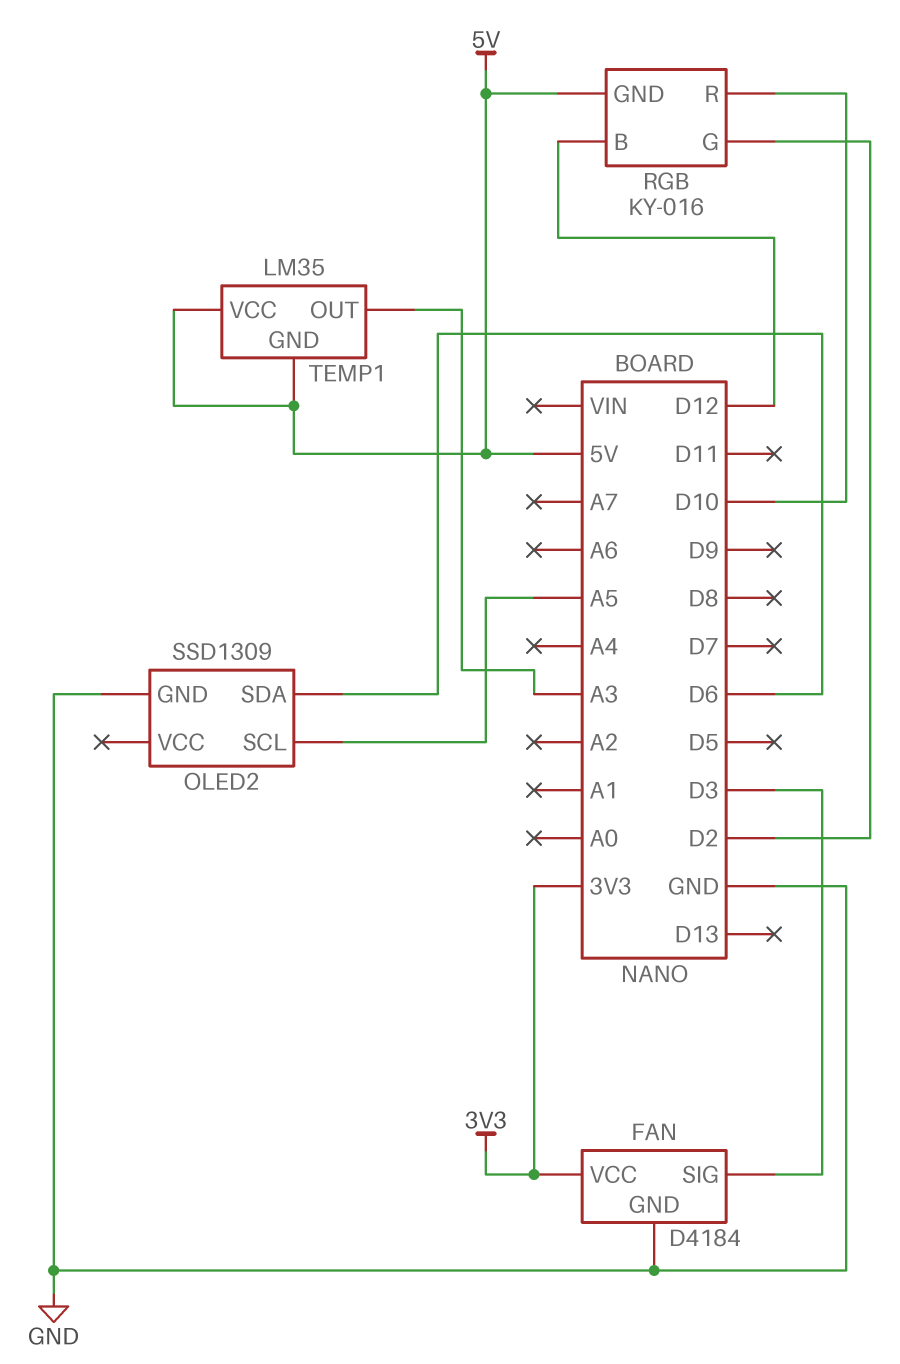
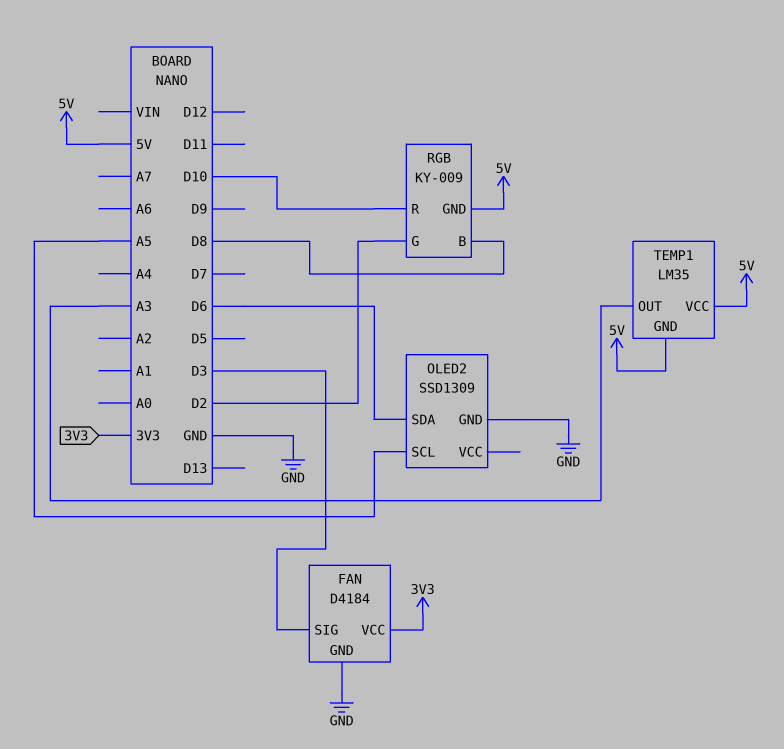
RGB: KY-016 -> KY-009
RGB pin B: D12 -> D8

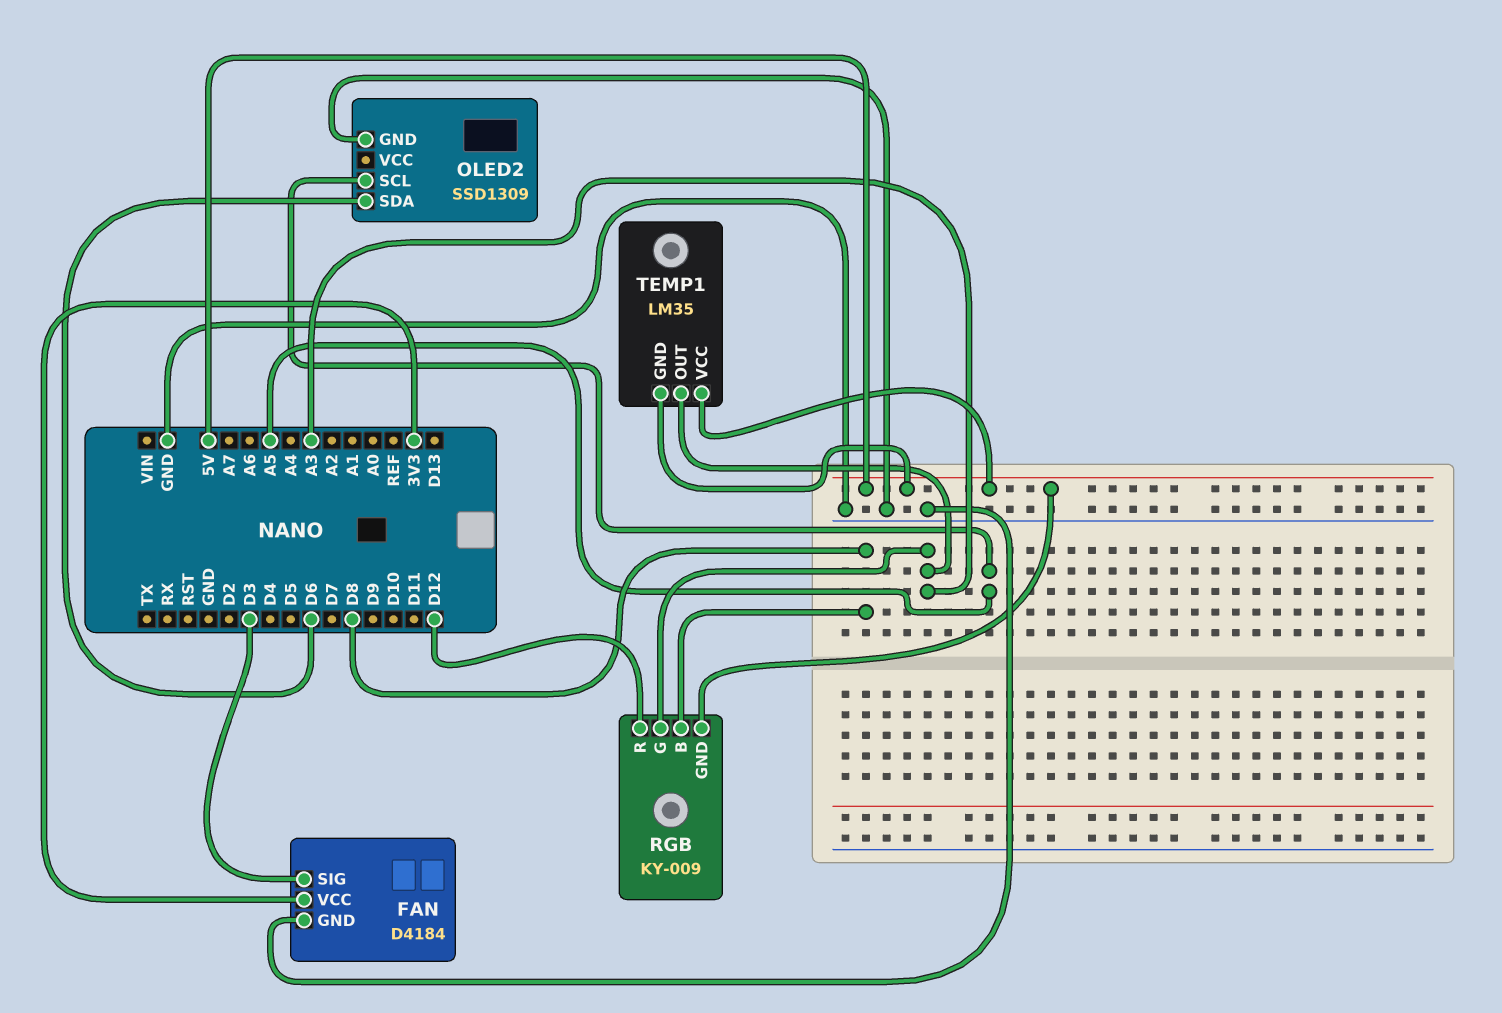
RGB pin G: D2 -> A3
RGB pin R: D10 -> D12

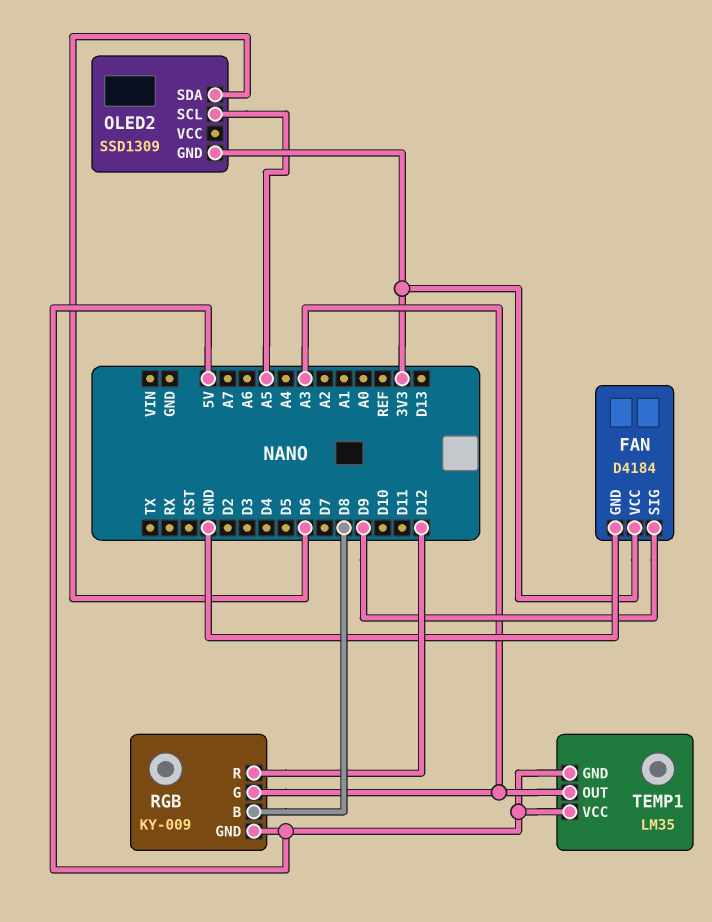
FAN pin SIG: D3 -> D9
OLED2 pin GND: GND -> 3V3

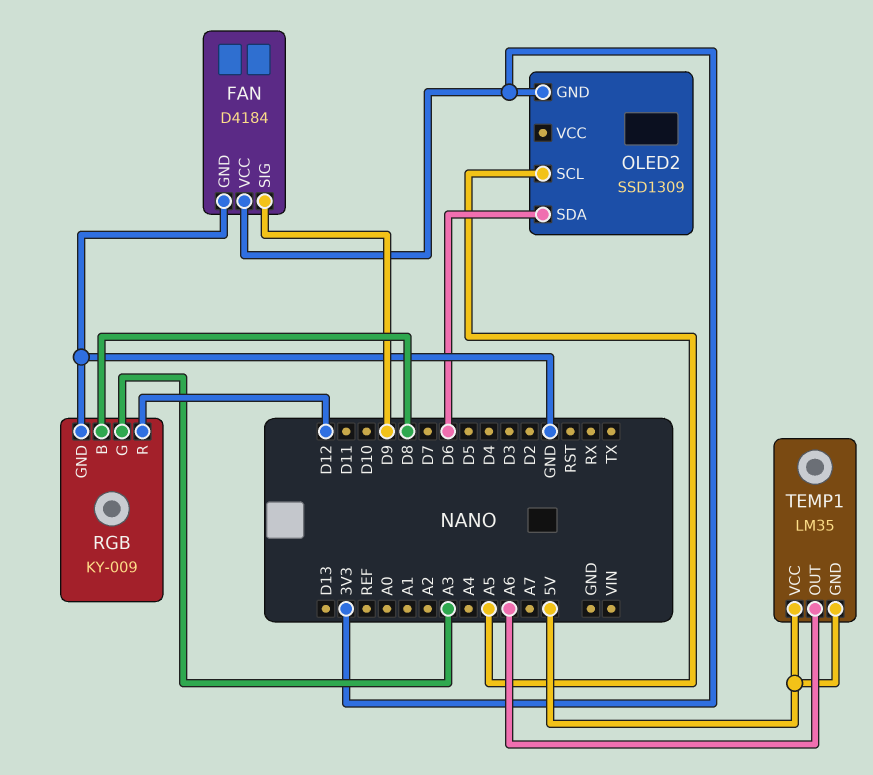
RGB pin GND: 5V -> GND
TEMP1 pin OUT: A3 -> A6

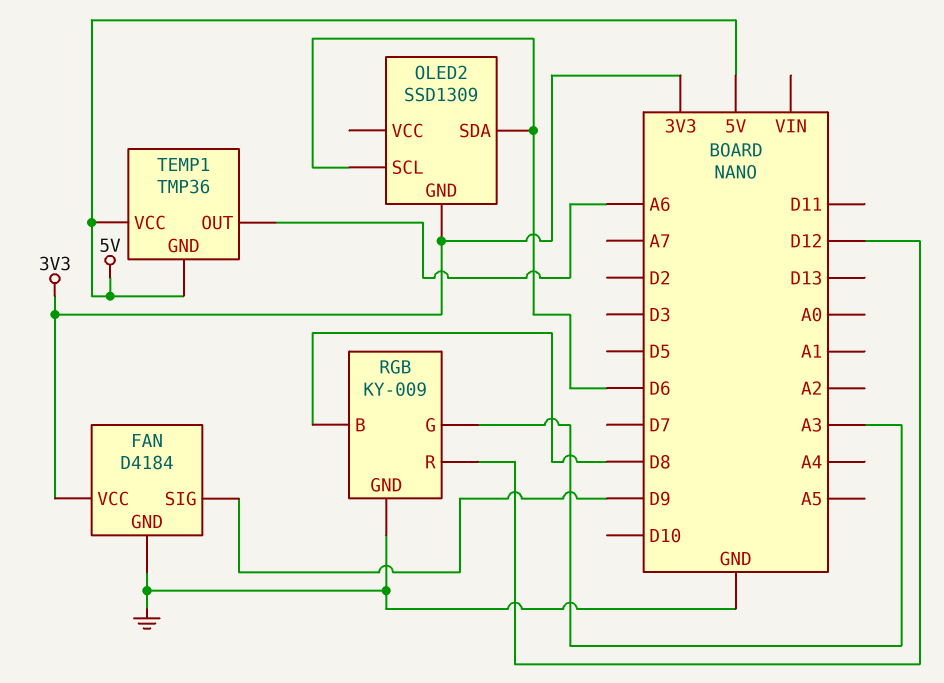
OLED2 pin SCL: A5 -> D6
TEMP1: LM35 -> TMP36

